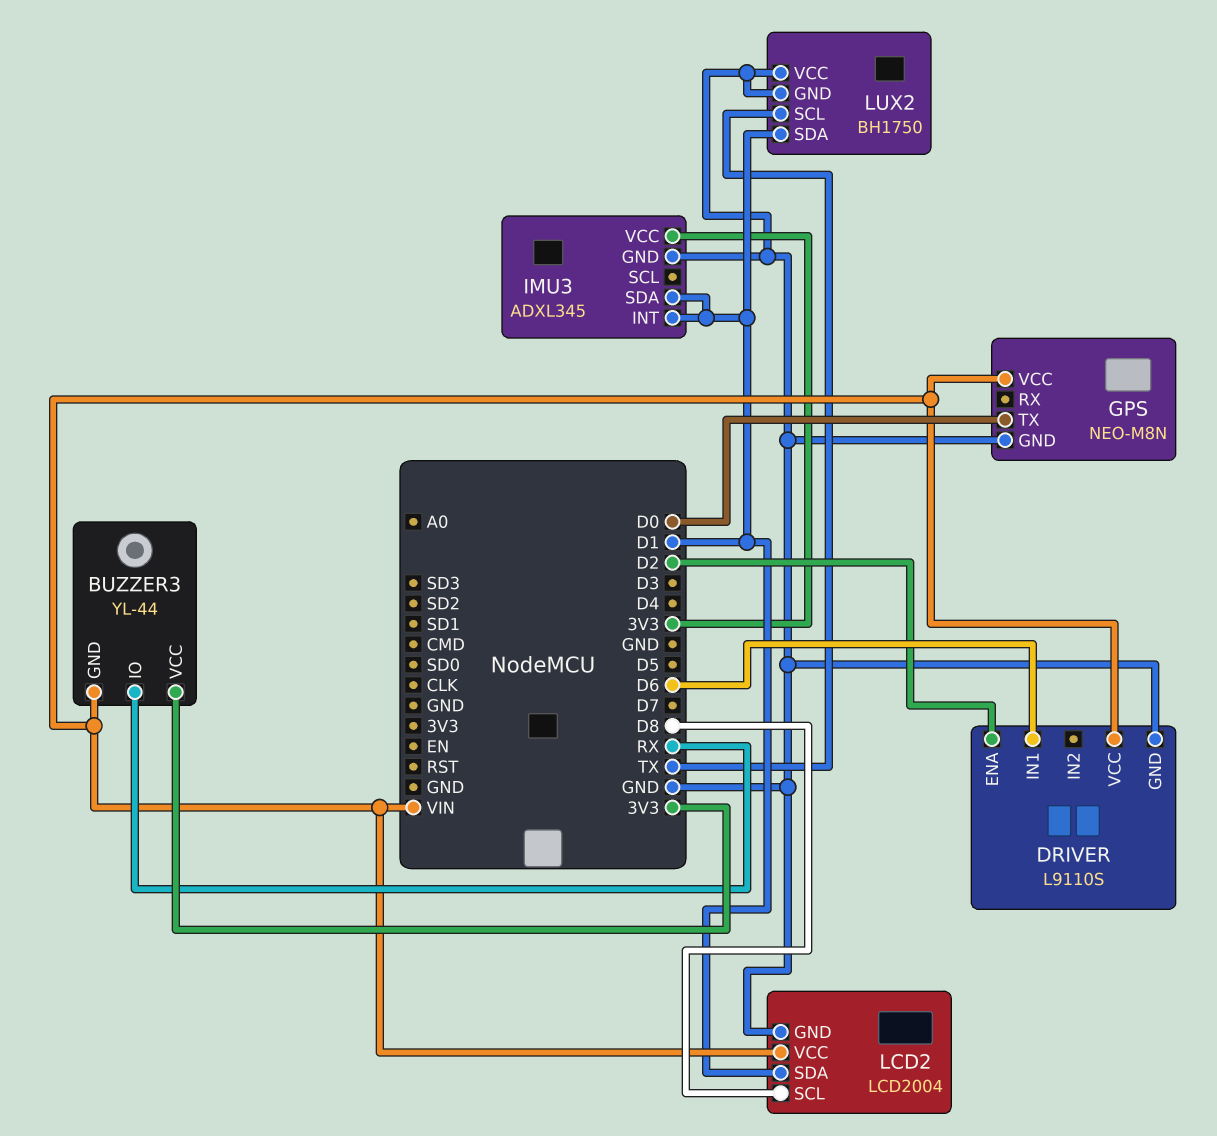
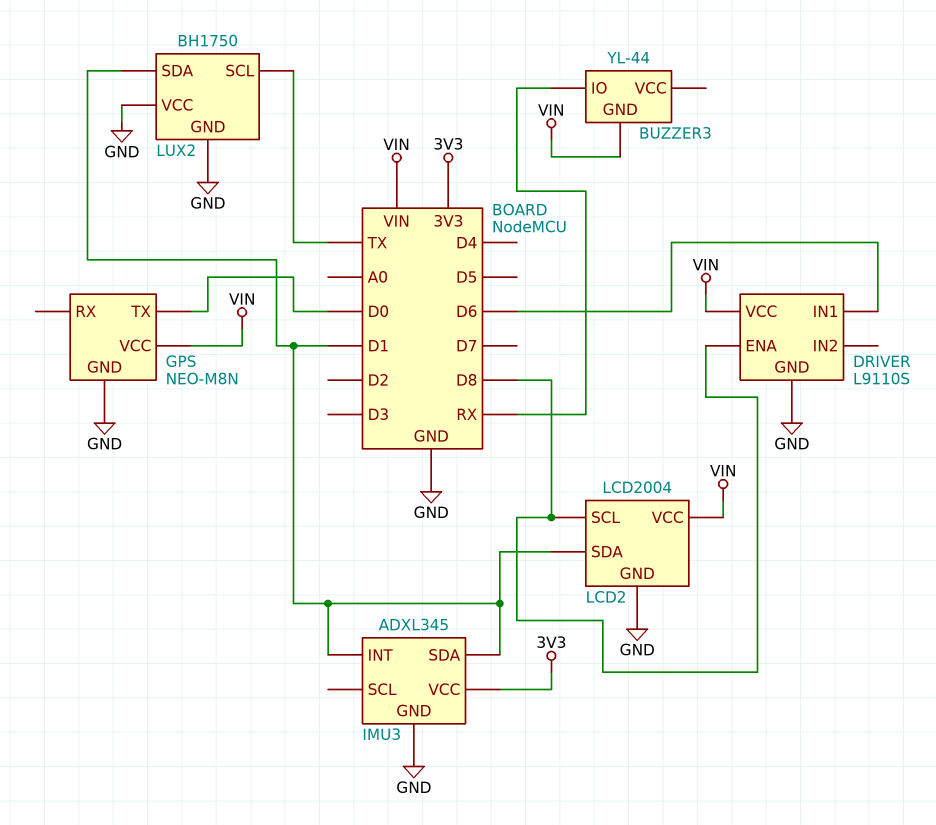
BUZZER3 pin VCC: 3V3 -> none
DRIVER pin ENA: D2 -> D8

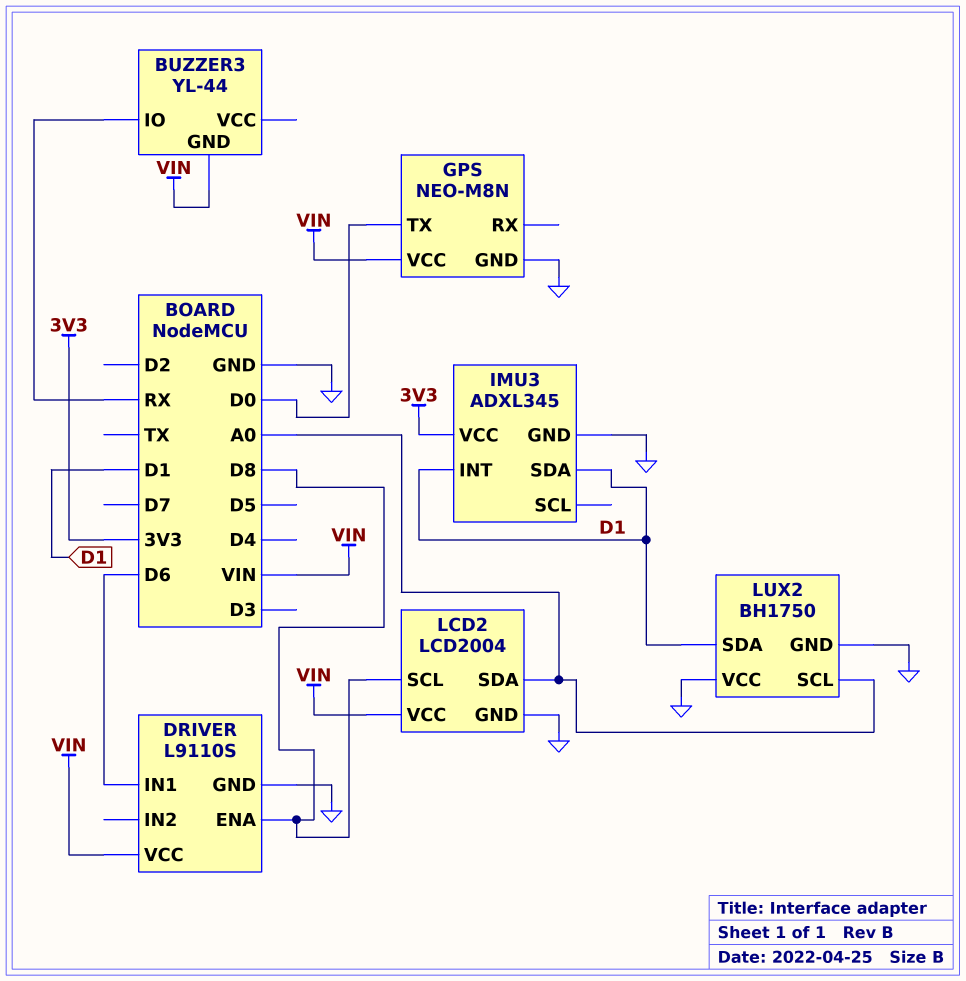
LCD2 pin SDA: D1 -> A0
LUX2 pin SCL: TX -> A0

